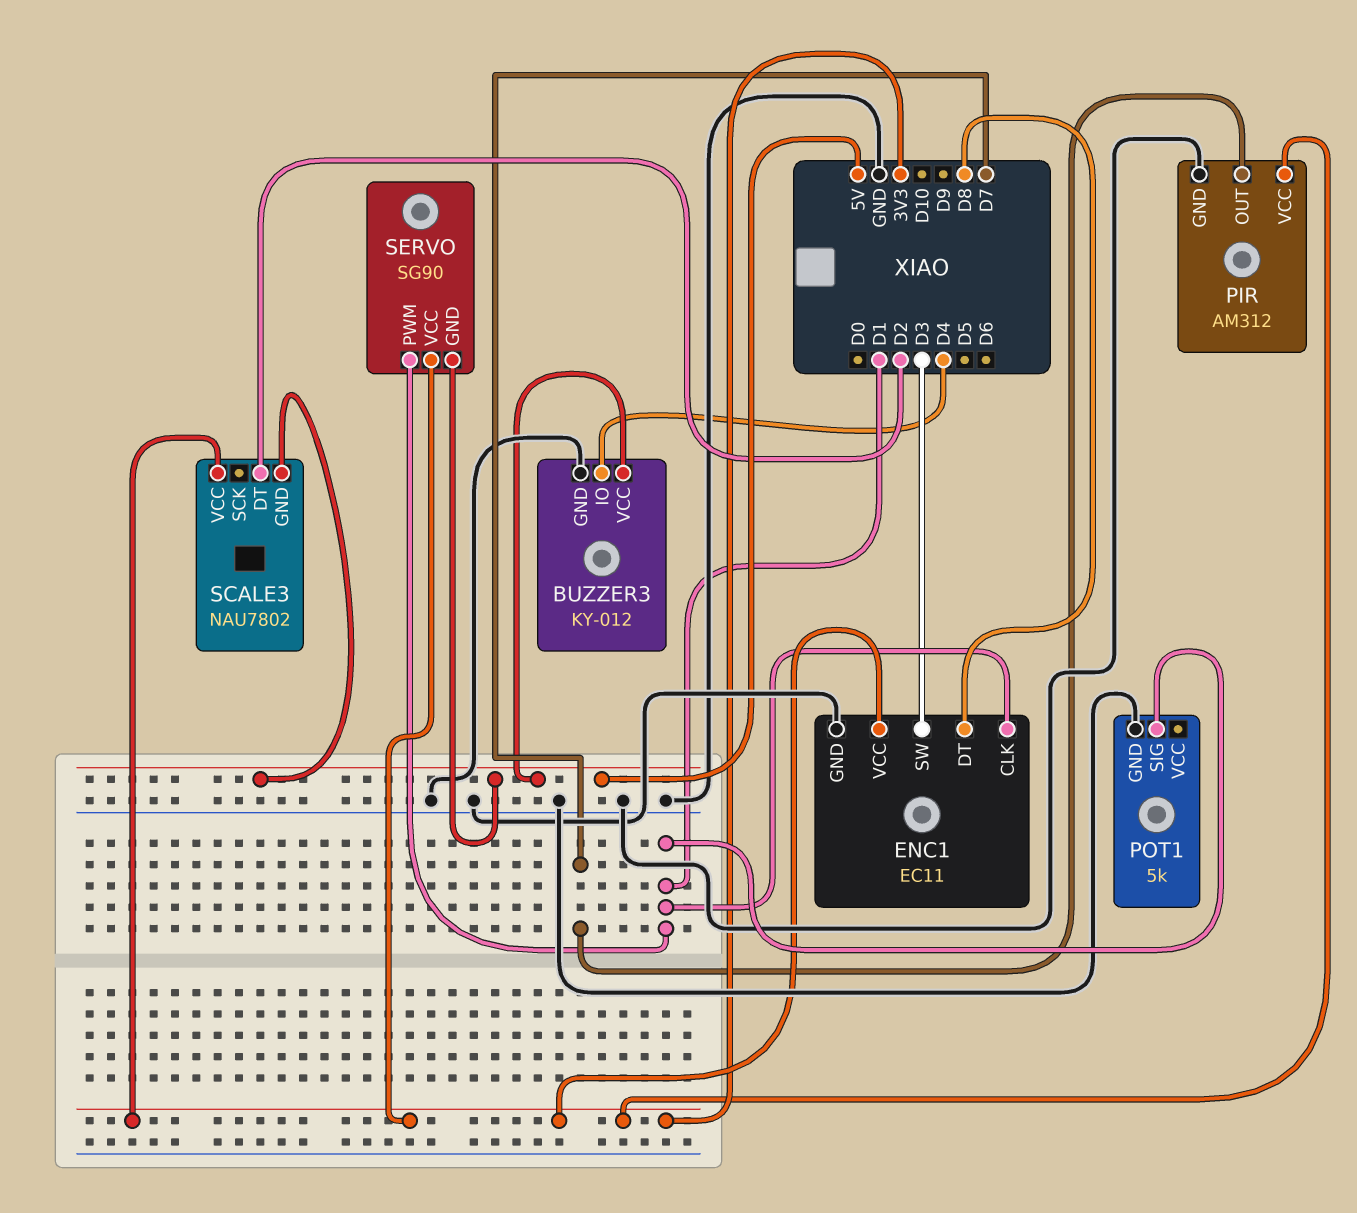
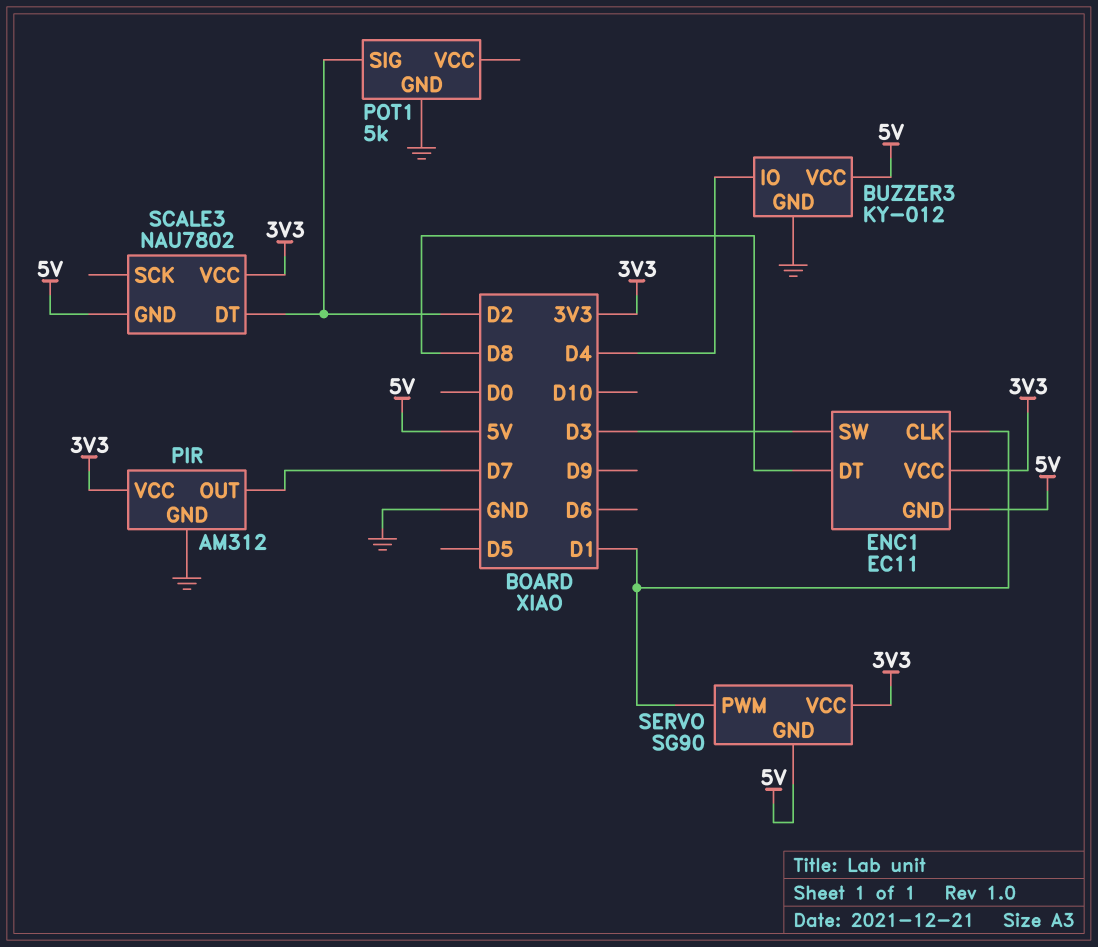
ENC1 pin GND: GND -> 5V
POT1 pin SIG: D1 -> D2

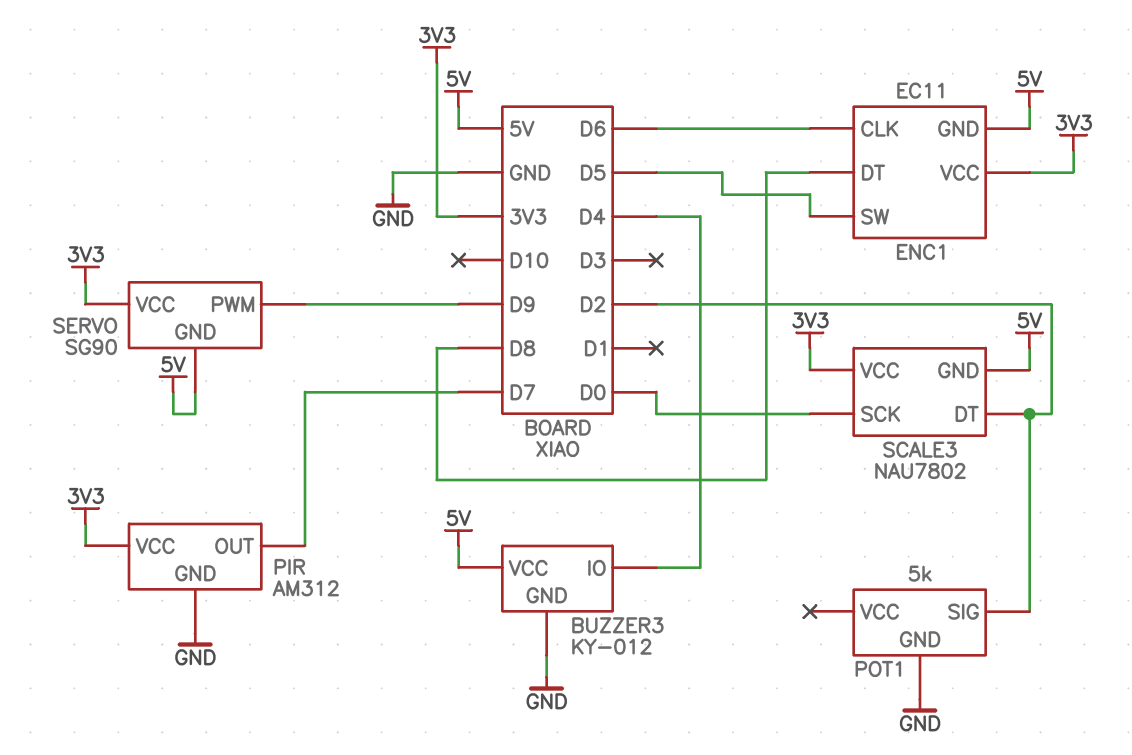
ENC1 pin CLK: D1 -> D6
ENC1 pin SW: D3 -> D5
SCALE3 pin SCK: none -> D0
SERVO pin PWM: D1 -> D9

